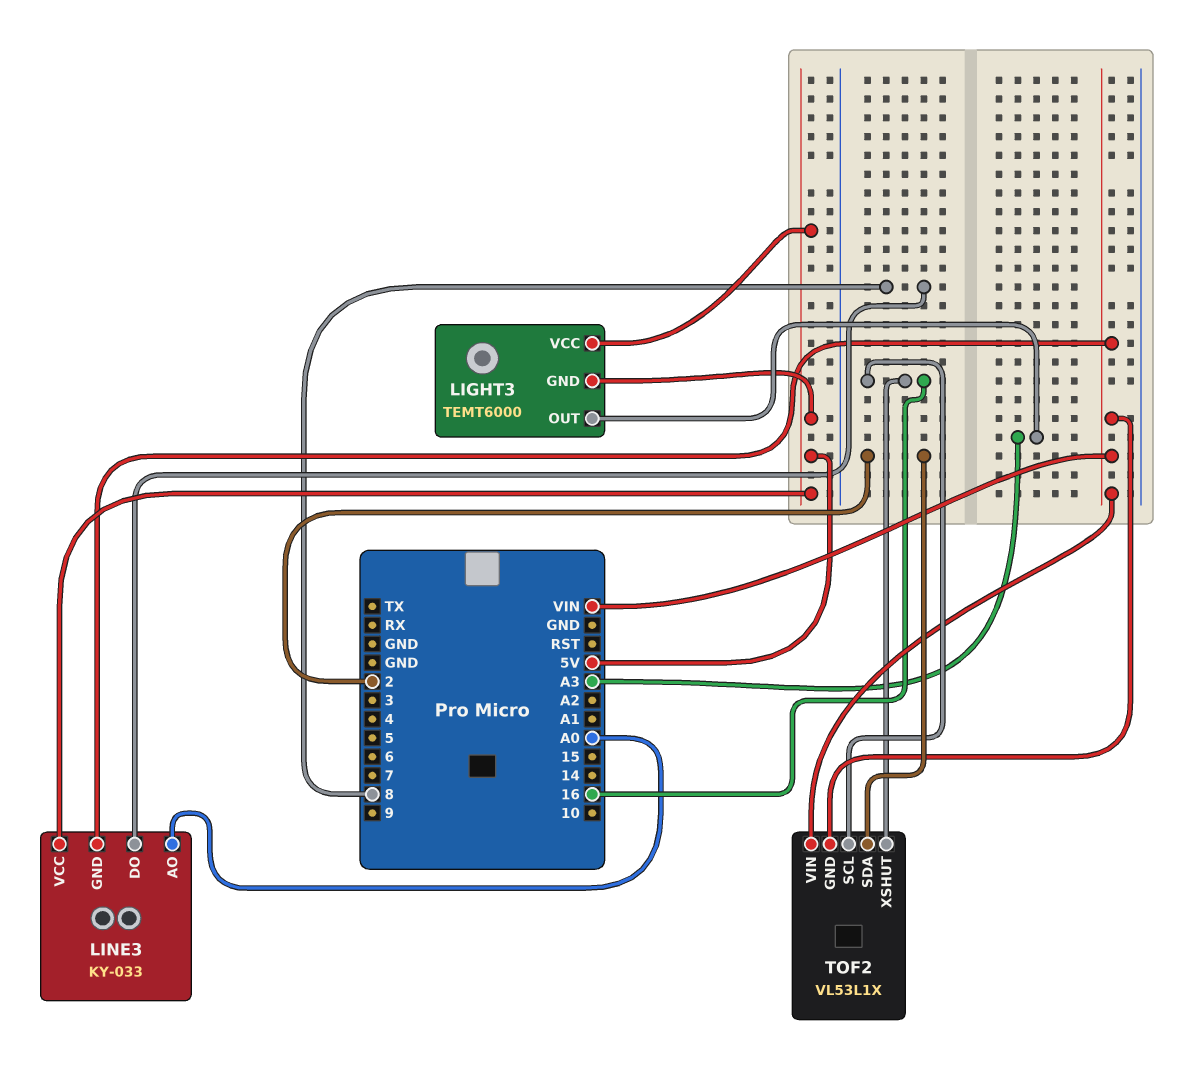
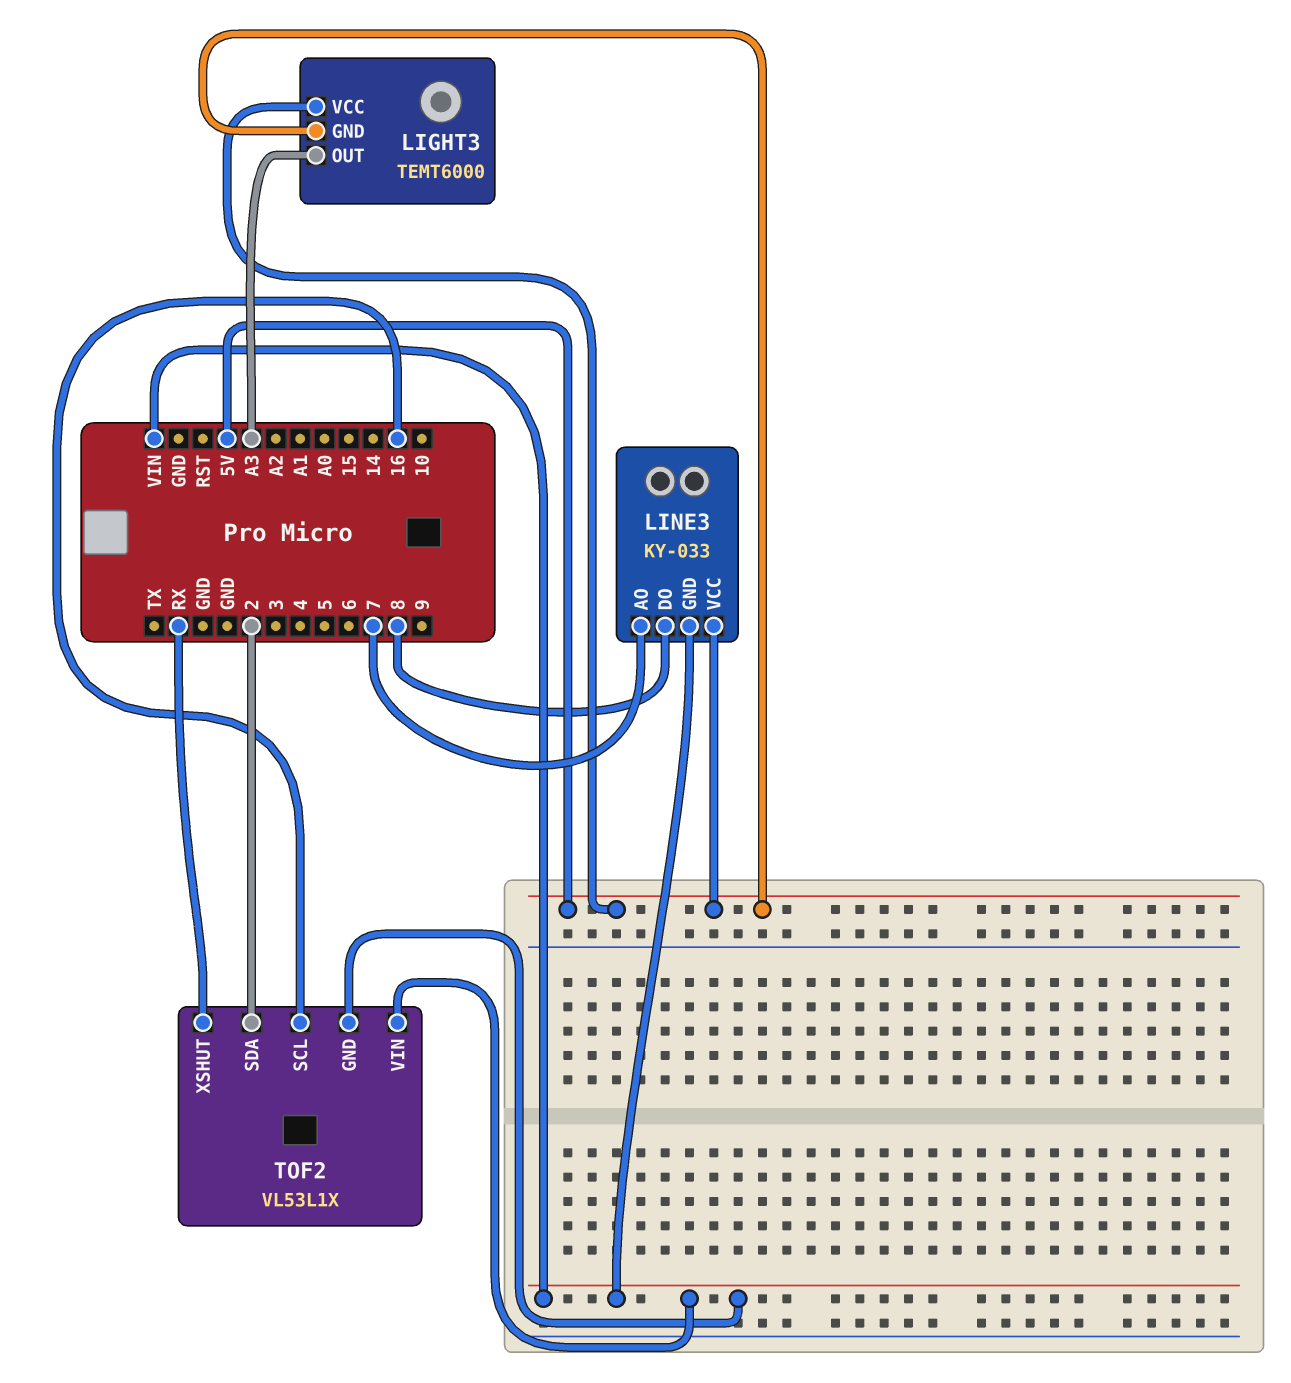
LINE3 pin AO: A0 -> 7
TOF2 pin XSHUT: 16 -> RX

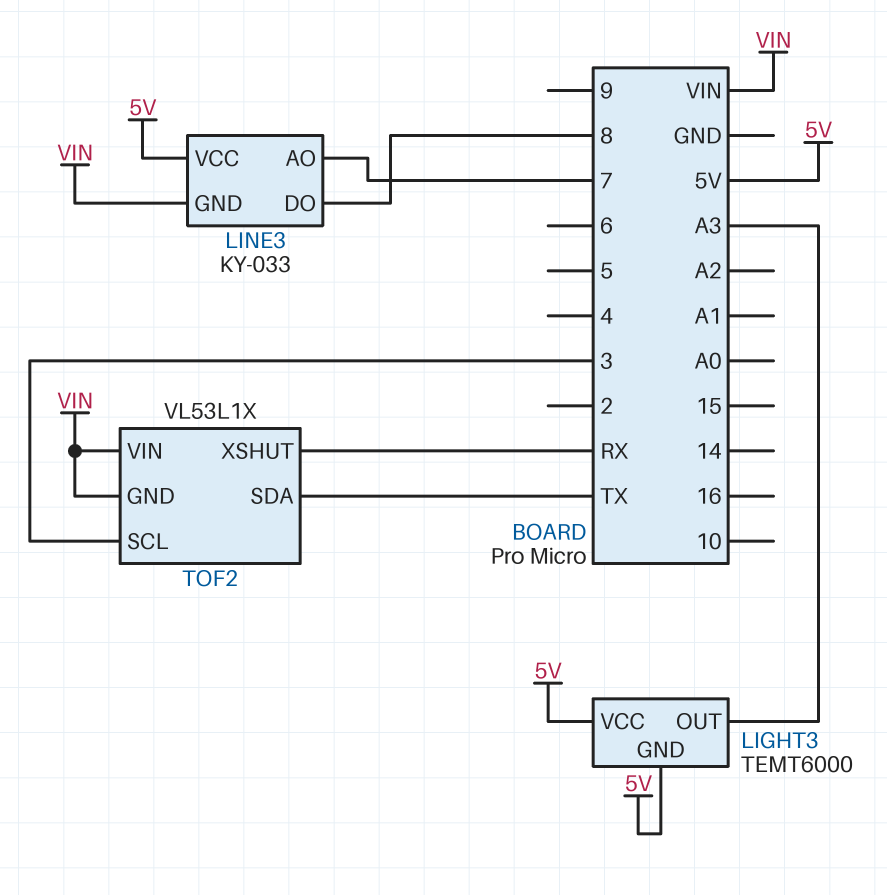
TOF2 pin SCL: 16 -> 3
TOF2 pin SDA: 2 -> TX

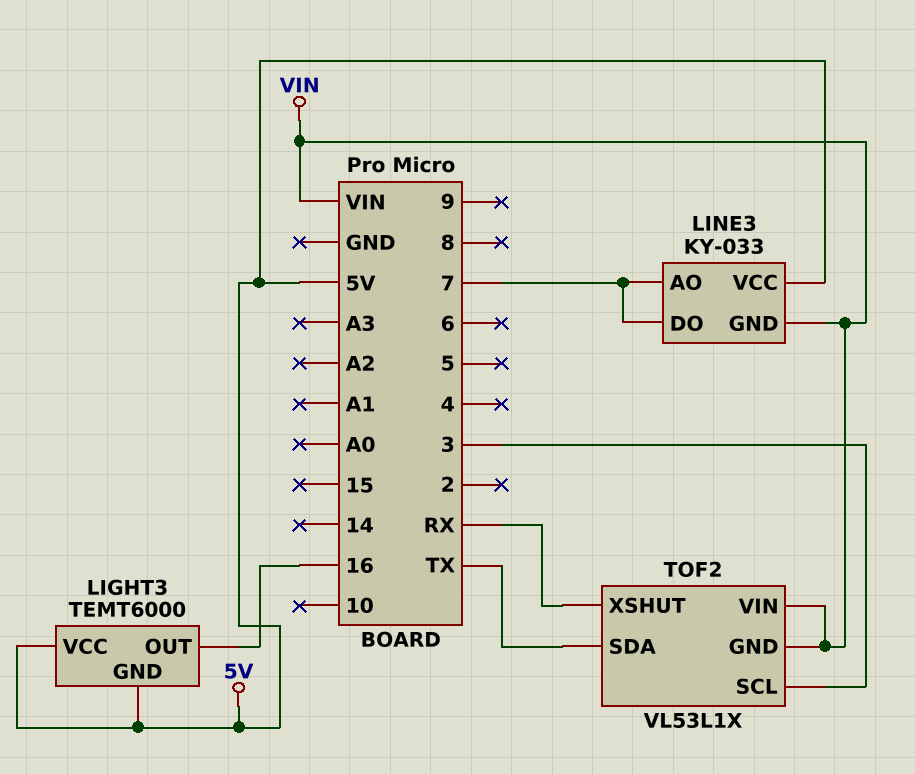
LIGHT3 pin OUT: A3 -> 16
LINE3 pin DO: 8 -> 7

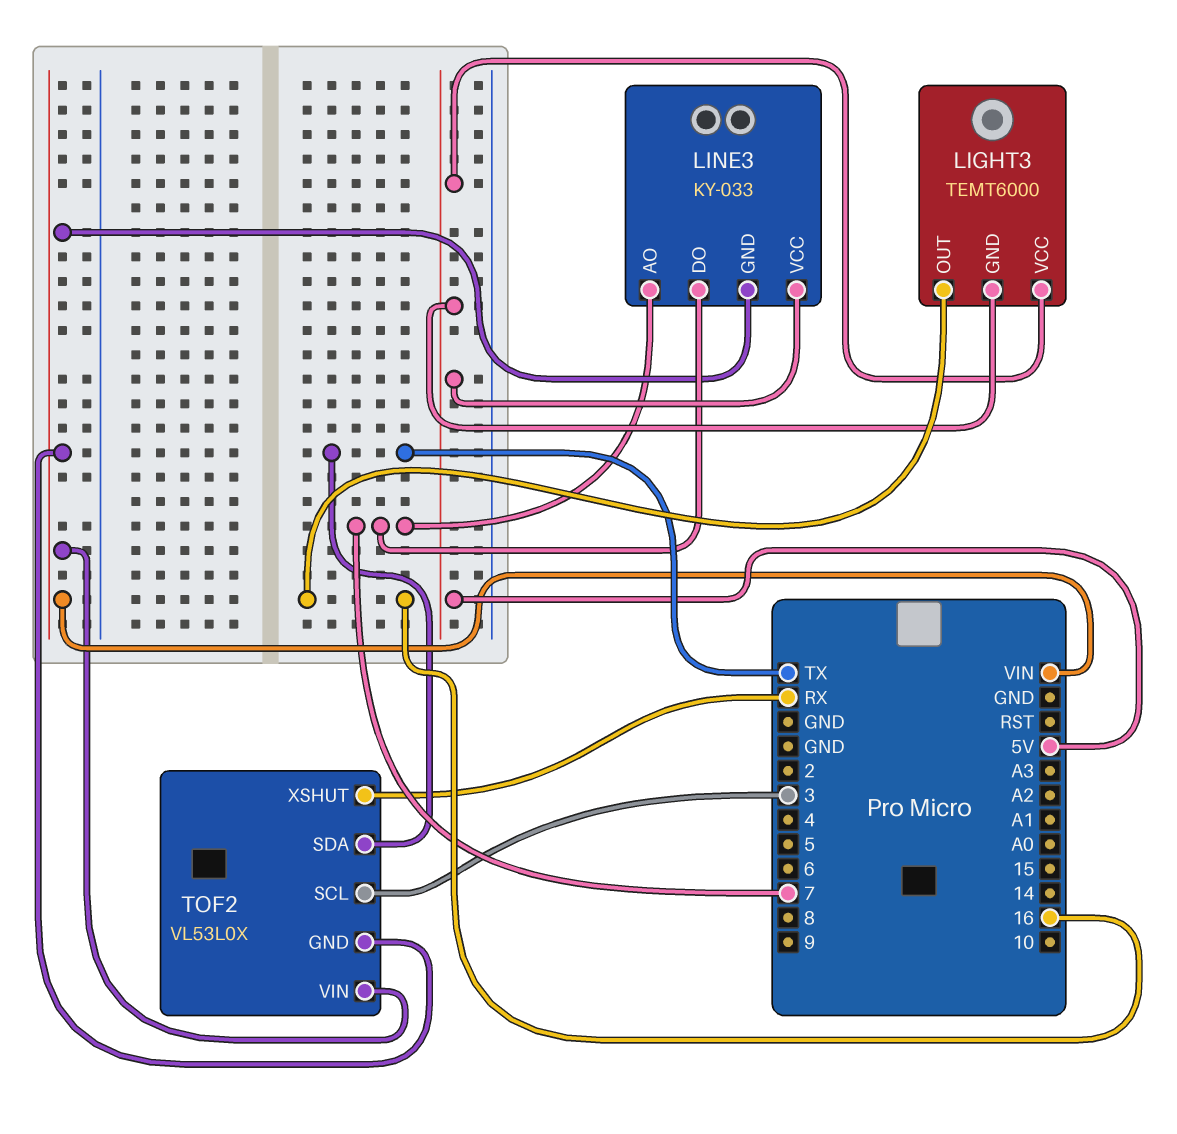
TOF2: VL53L1X -> VL53L0X

